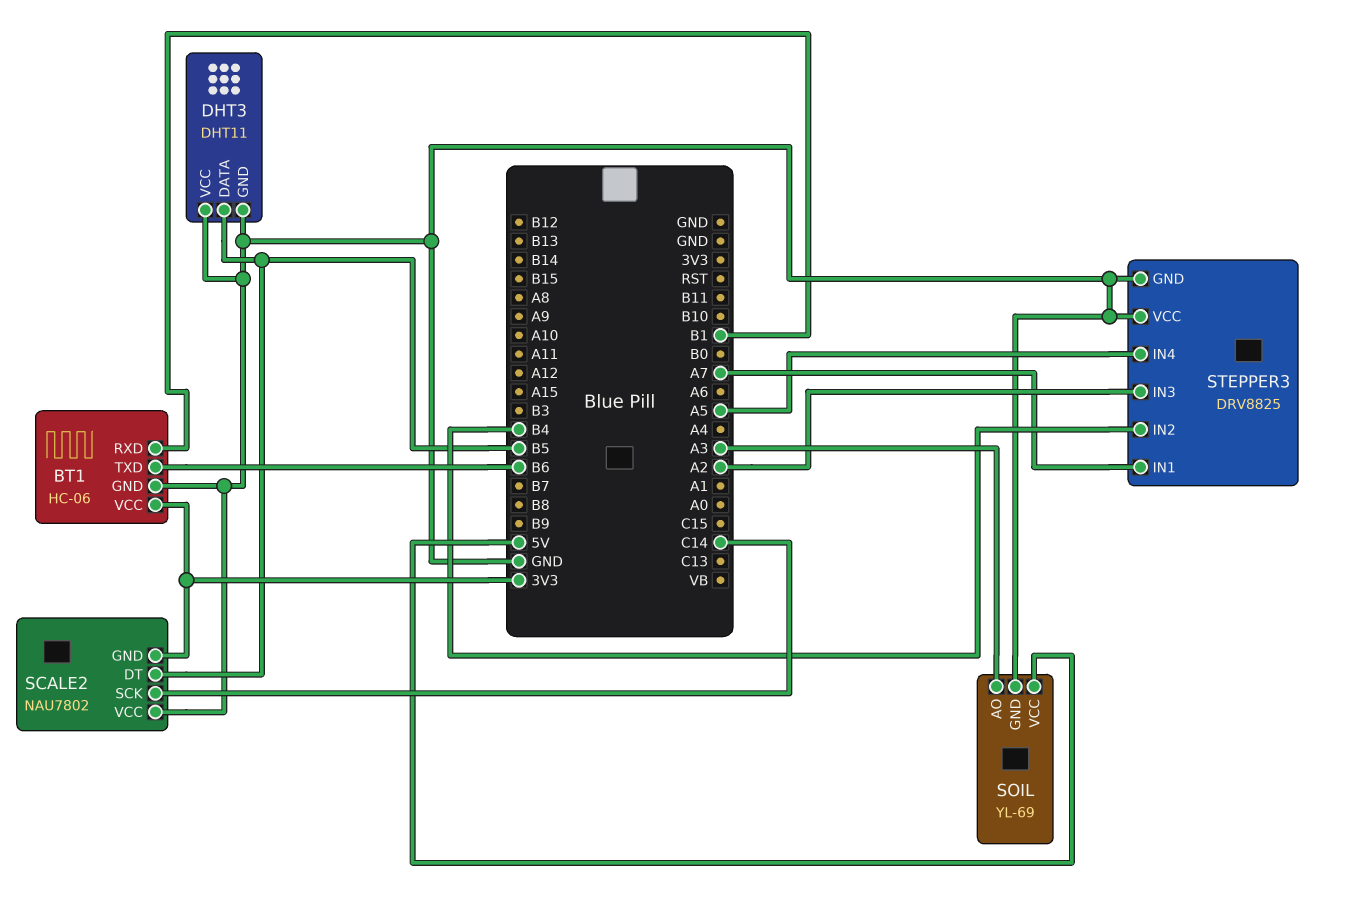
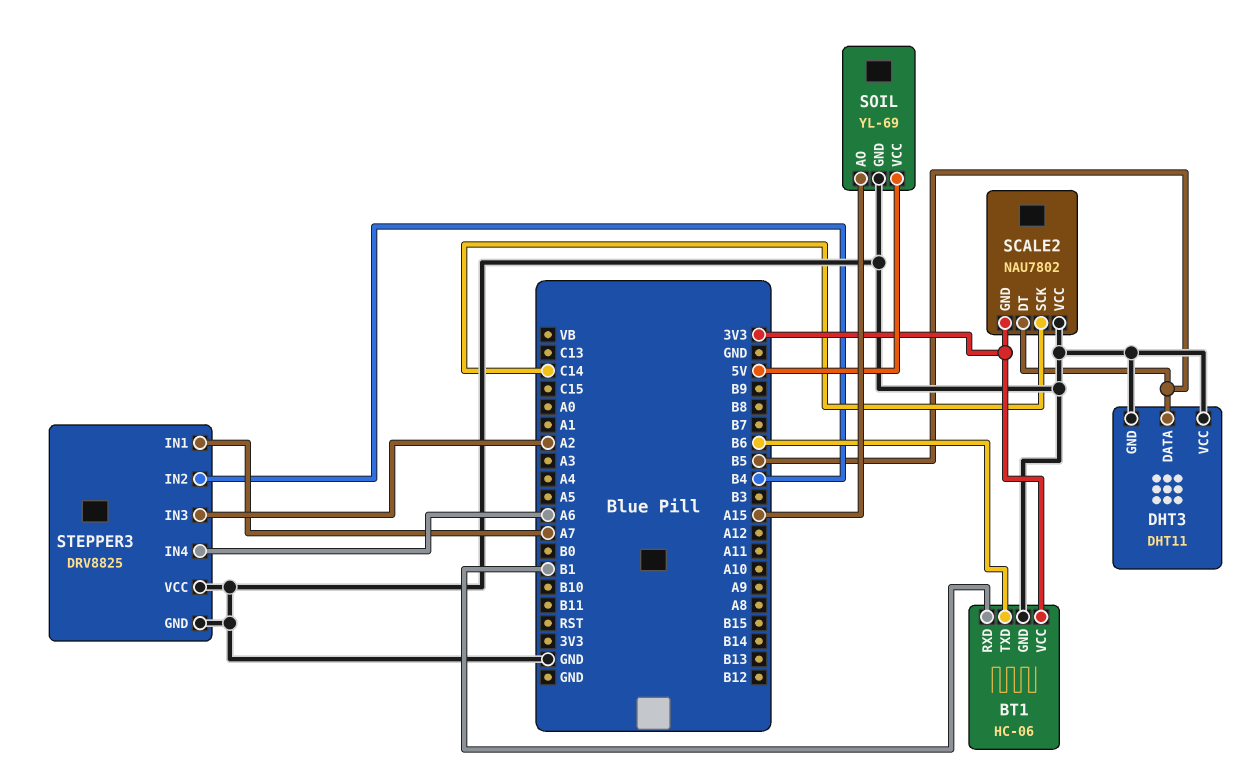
SOIL pin AO: A3 -> A15
STEPPER3 pin IN4: A5 -> A6

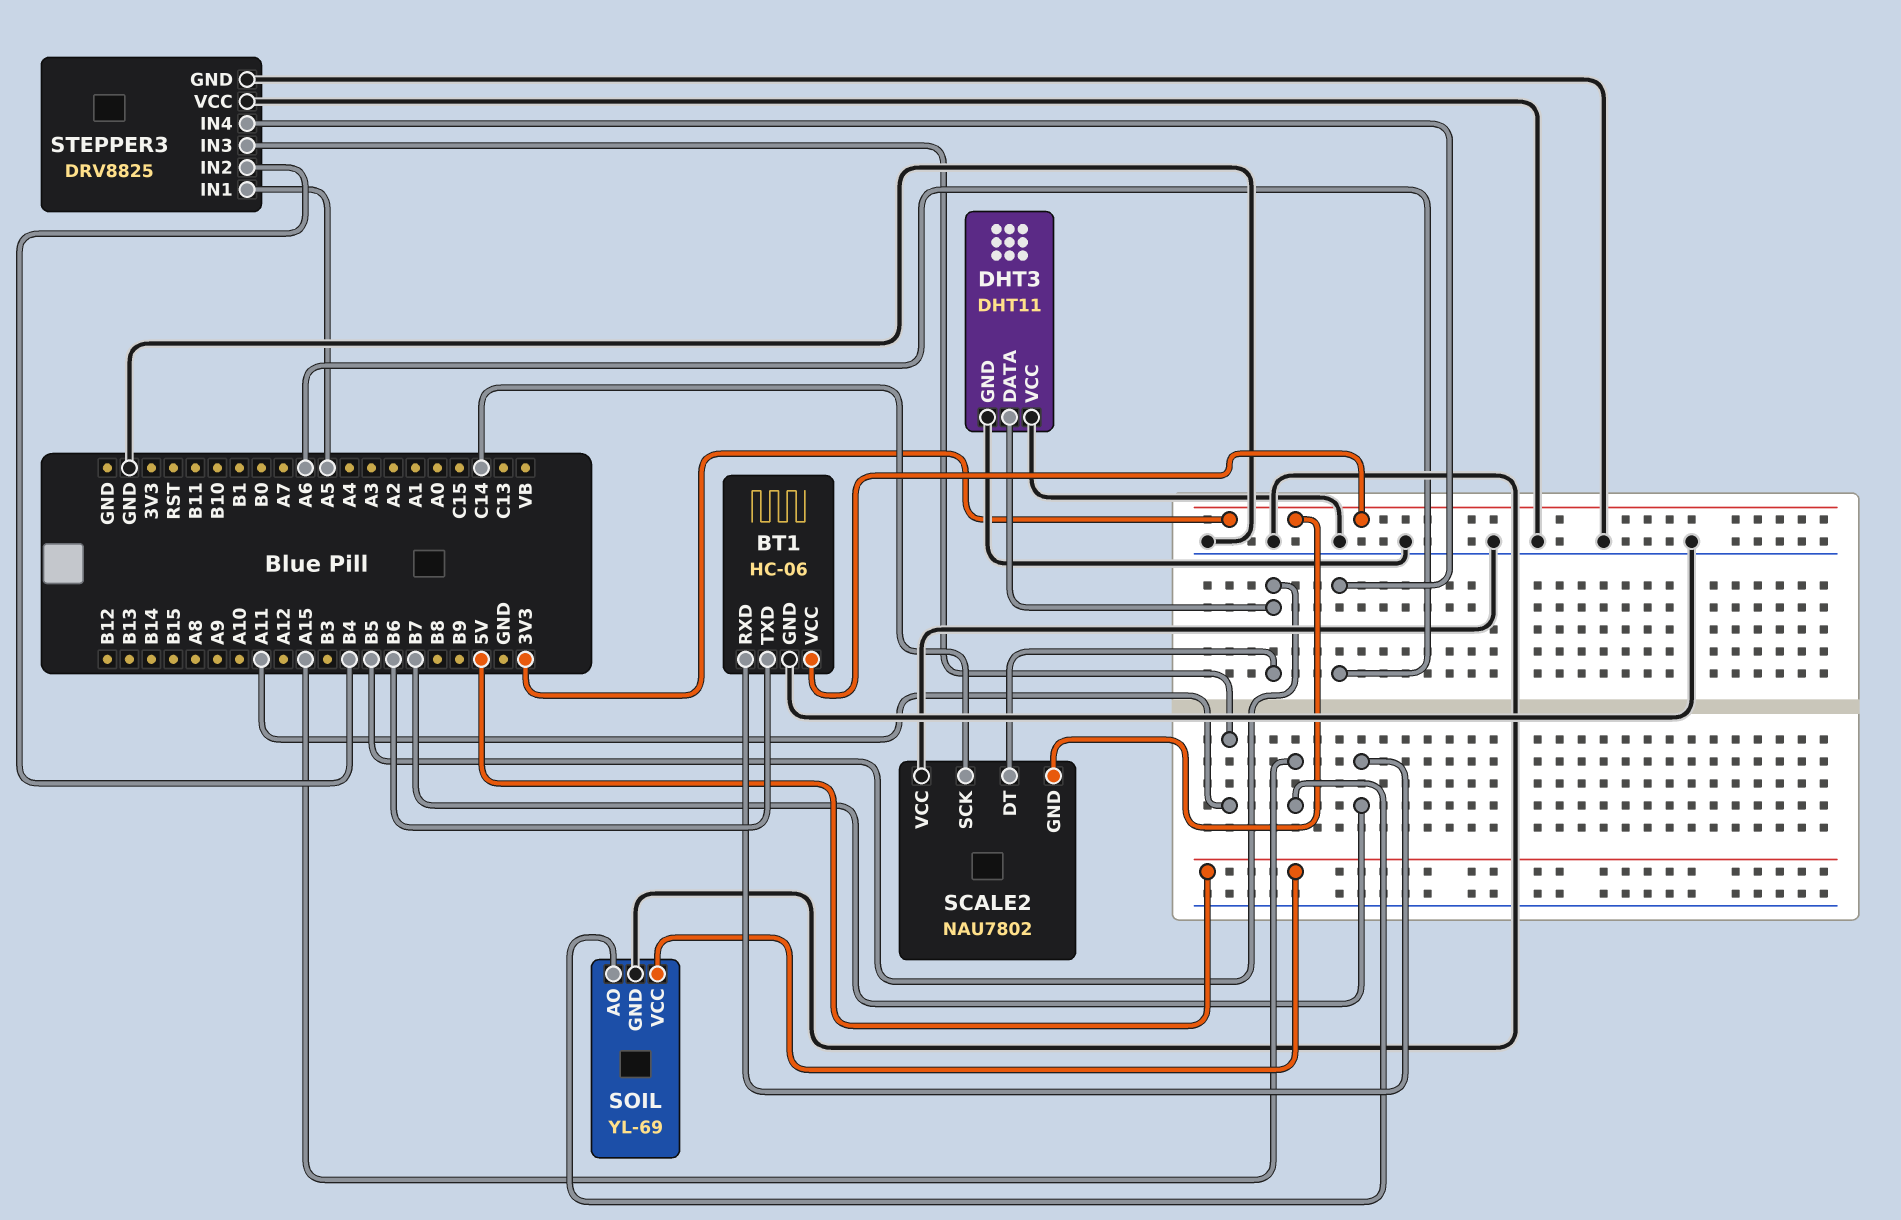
BT1 pin RXD: B1 -> B7
STEPPER3 pin IN1: A7 -> A5
STEPPER3 pin IN3: A2 -> A11

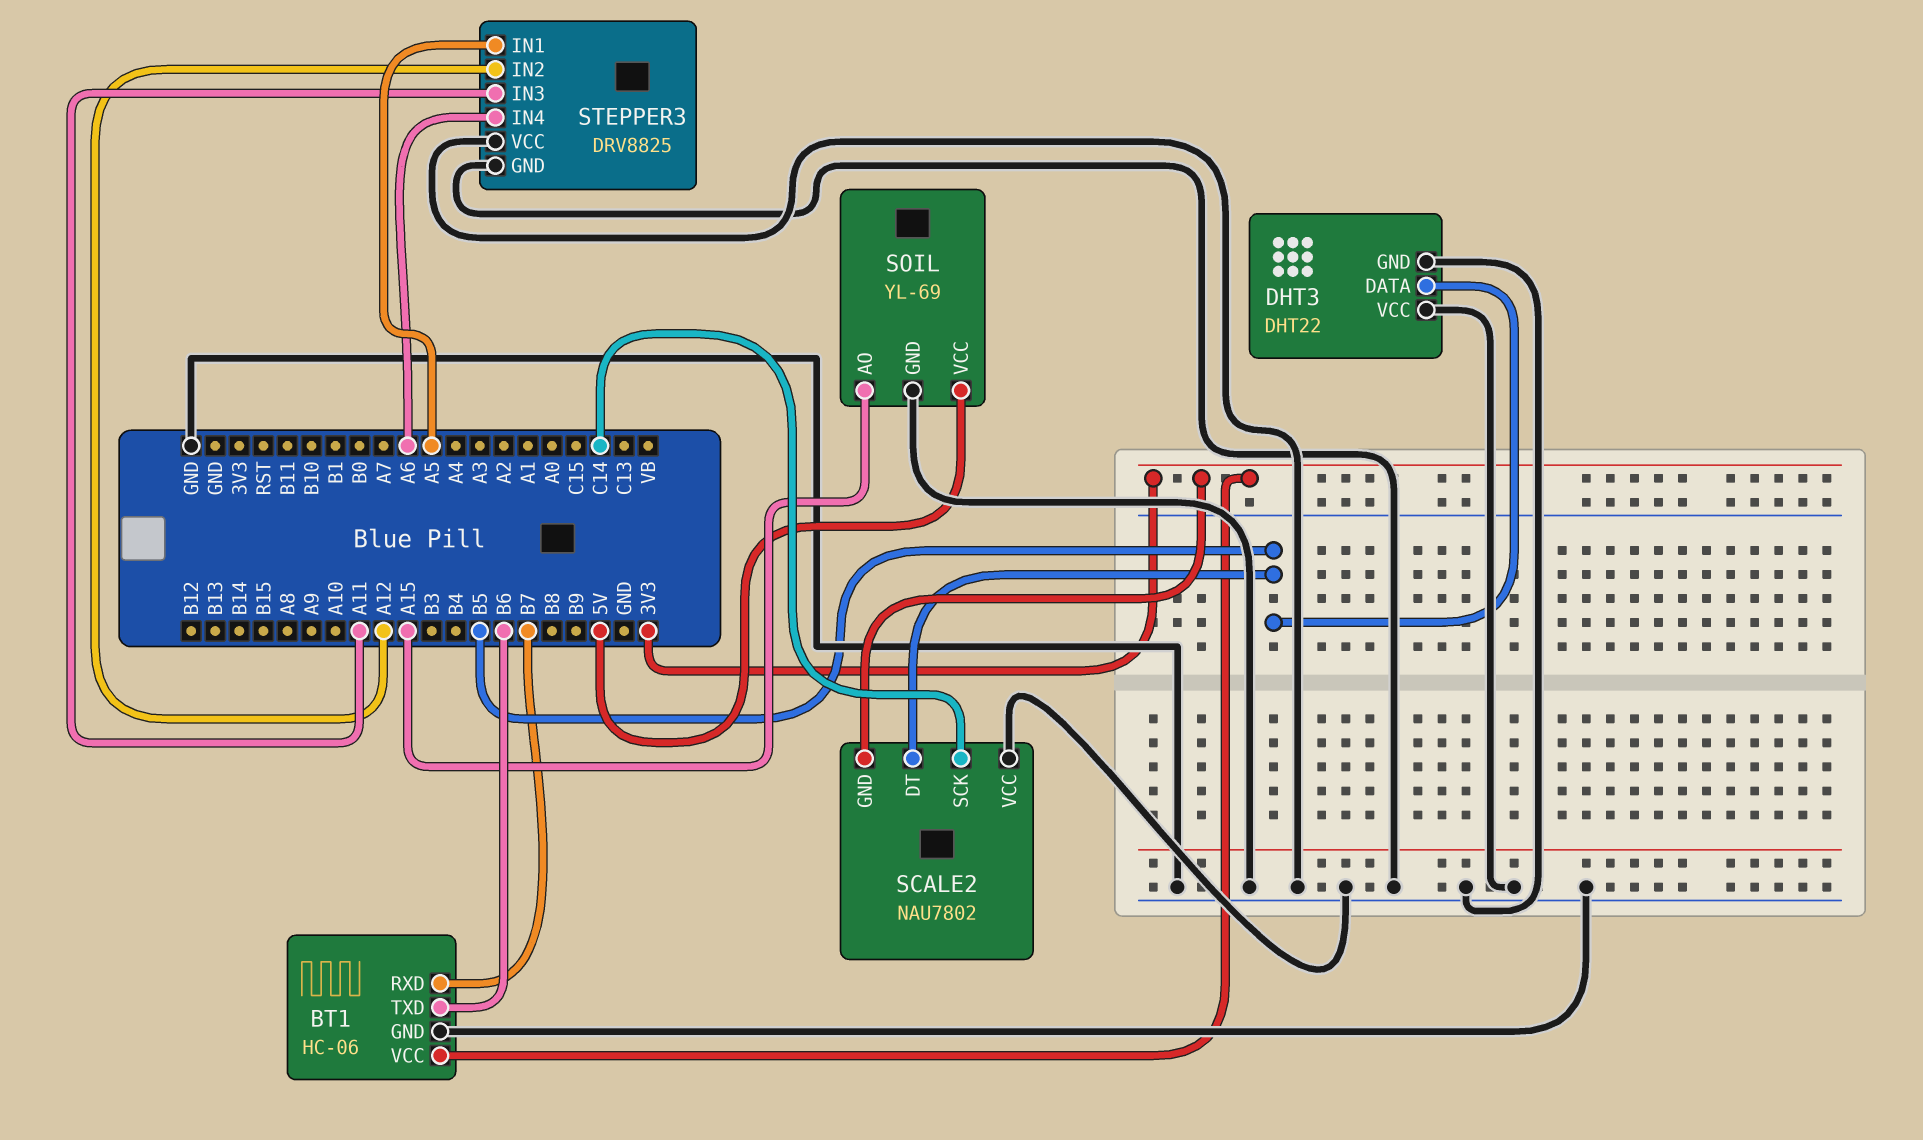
DHT3: DHT11 -> DHT22
STEPPER3 pin IN2: B4 -> A12

